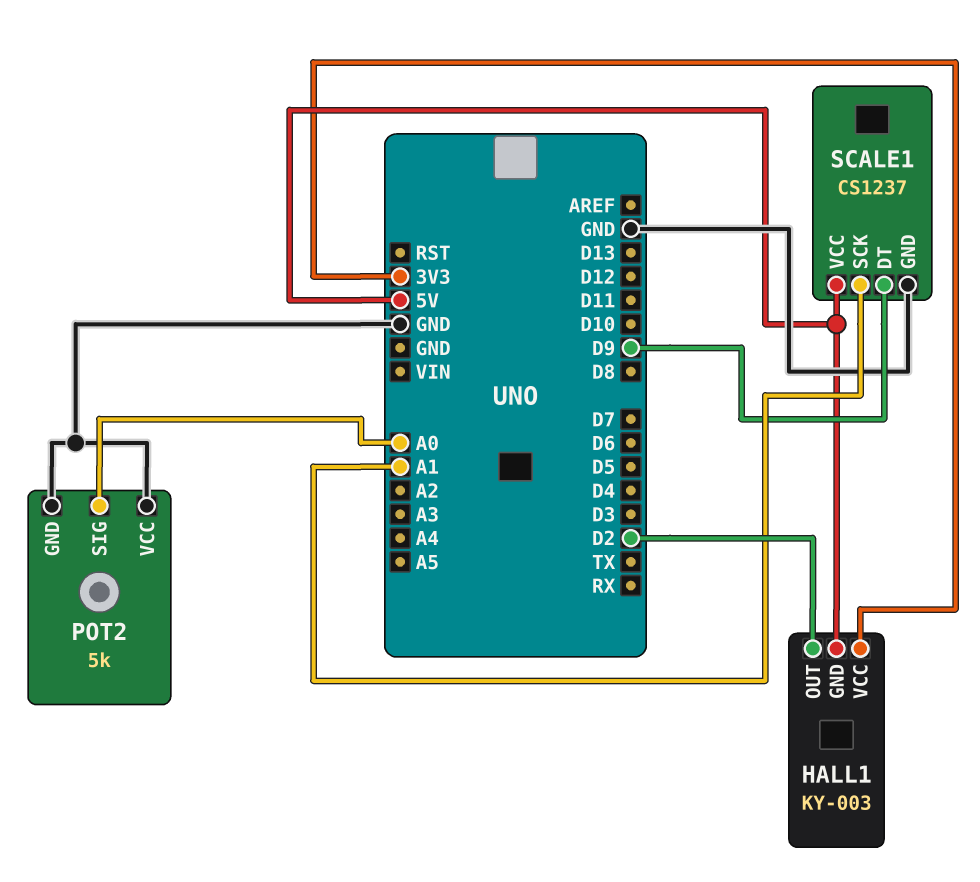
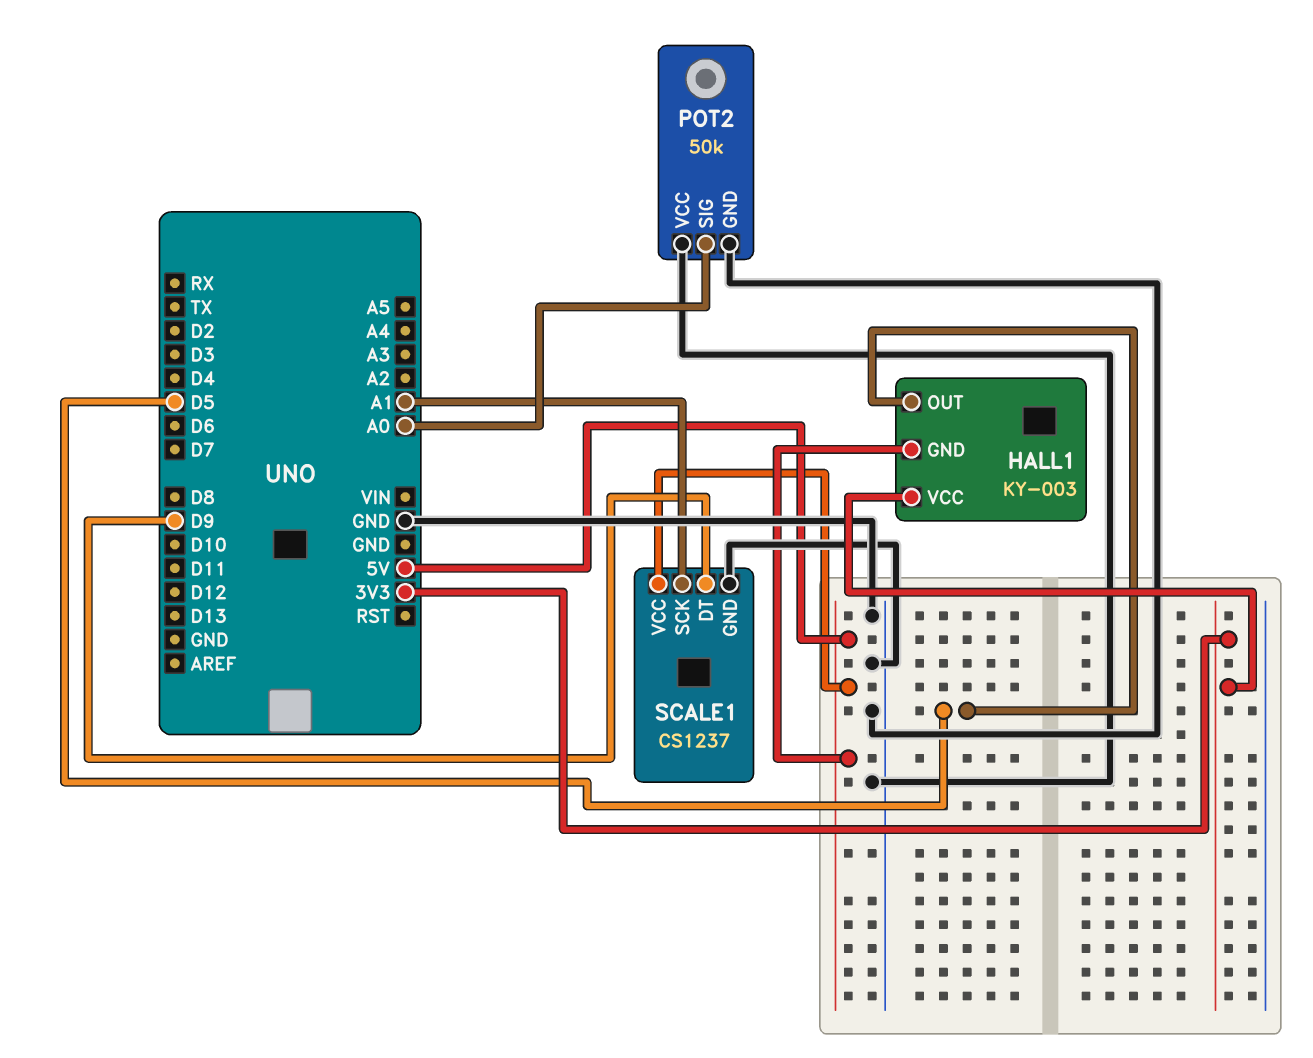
HALL1 pin OUT: D2 -> D5
POT2: 5k -> 50k

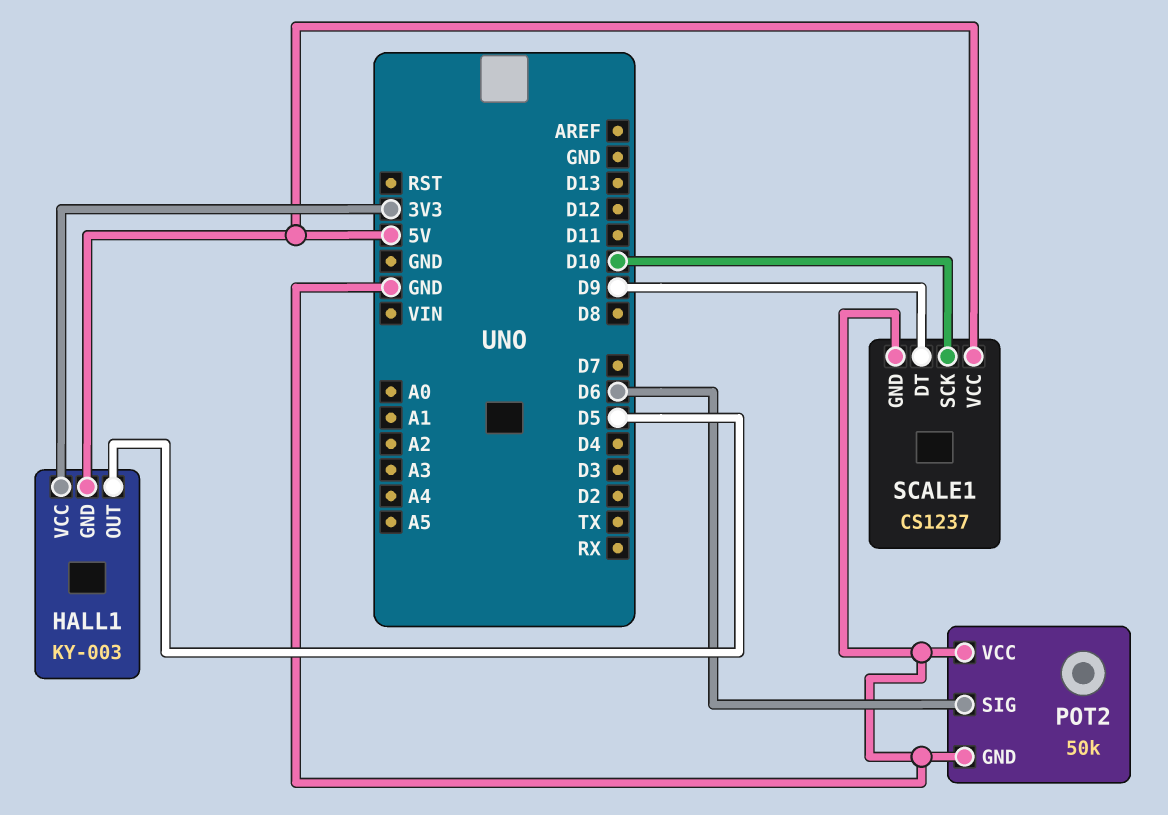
POT2 pin SIG: A0 -> D6
SCALE1 pin SCK: A1 -> D10

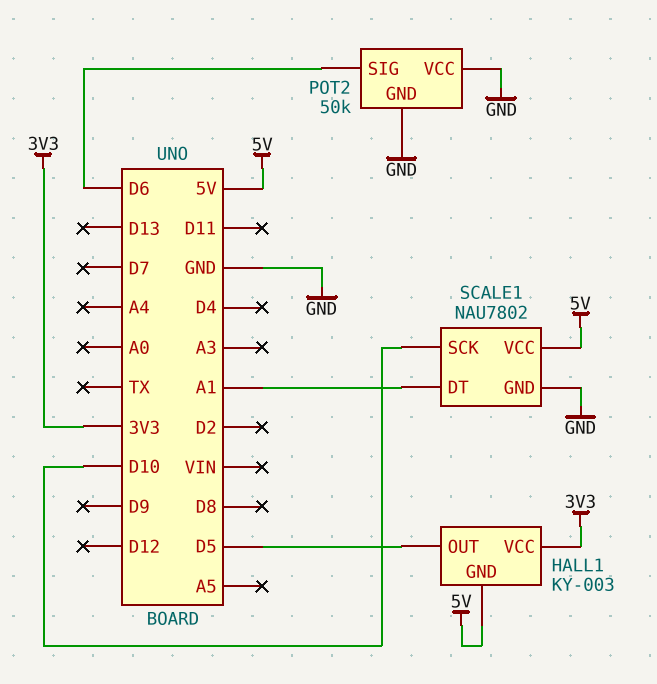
SCALE1: CS1237 -> NAU7802
SCALE1 pin DT: D9 -> A1

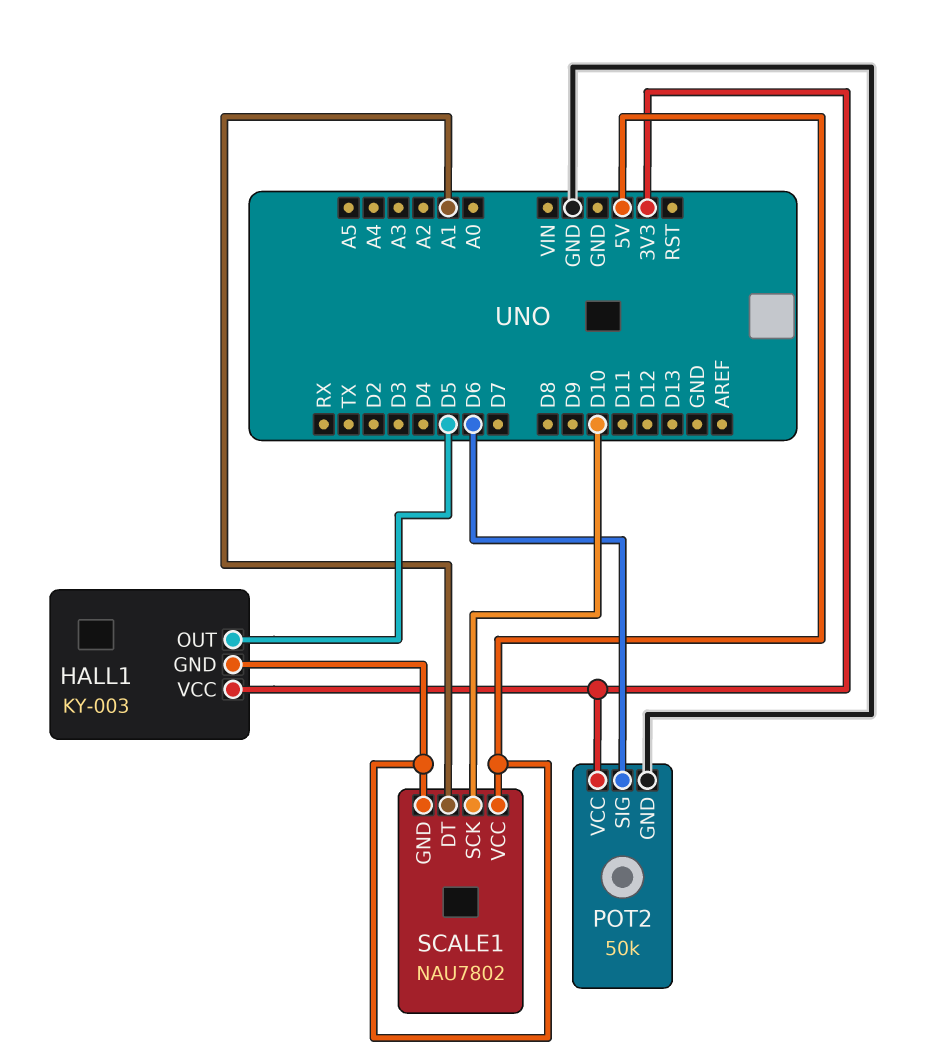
POT2 pin VCC: GND -> 3V3
SCALE1 pin GND: GND -> 5V

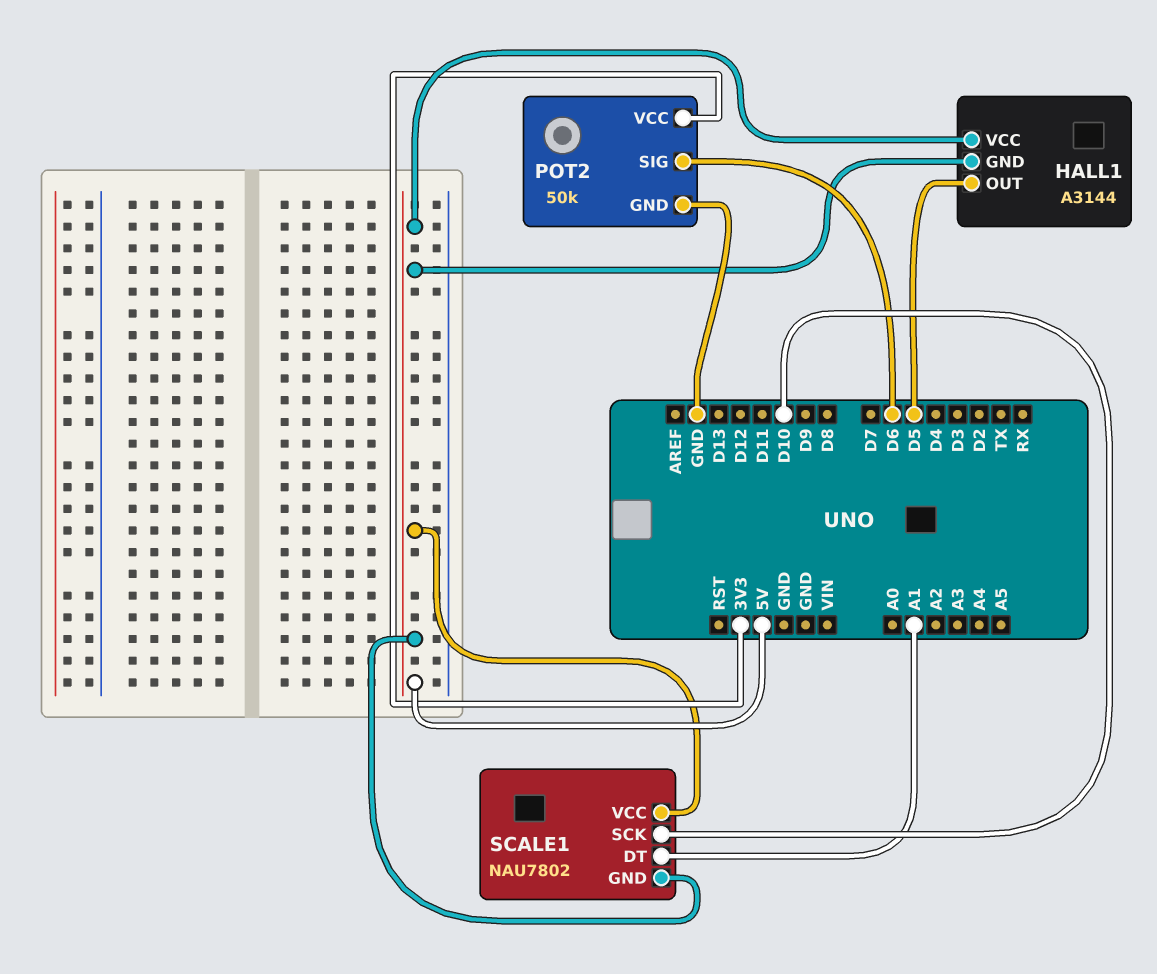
HALL1: KY-003 -> A3144
HALL1 pin VCC: 3V3 -> 5V

